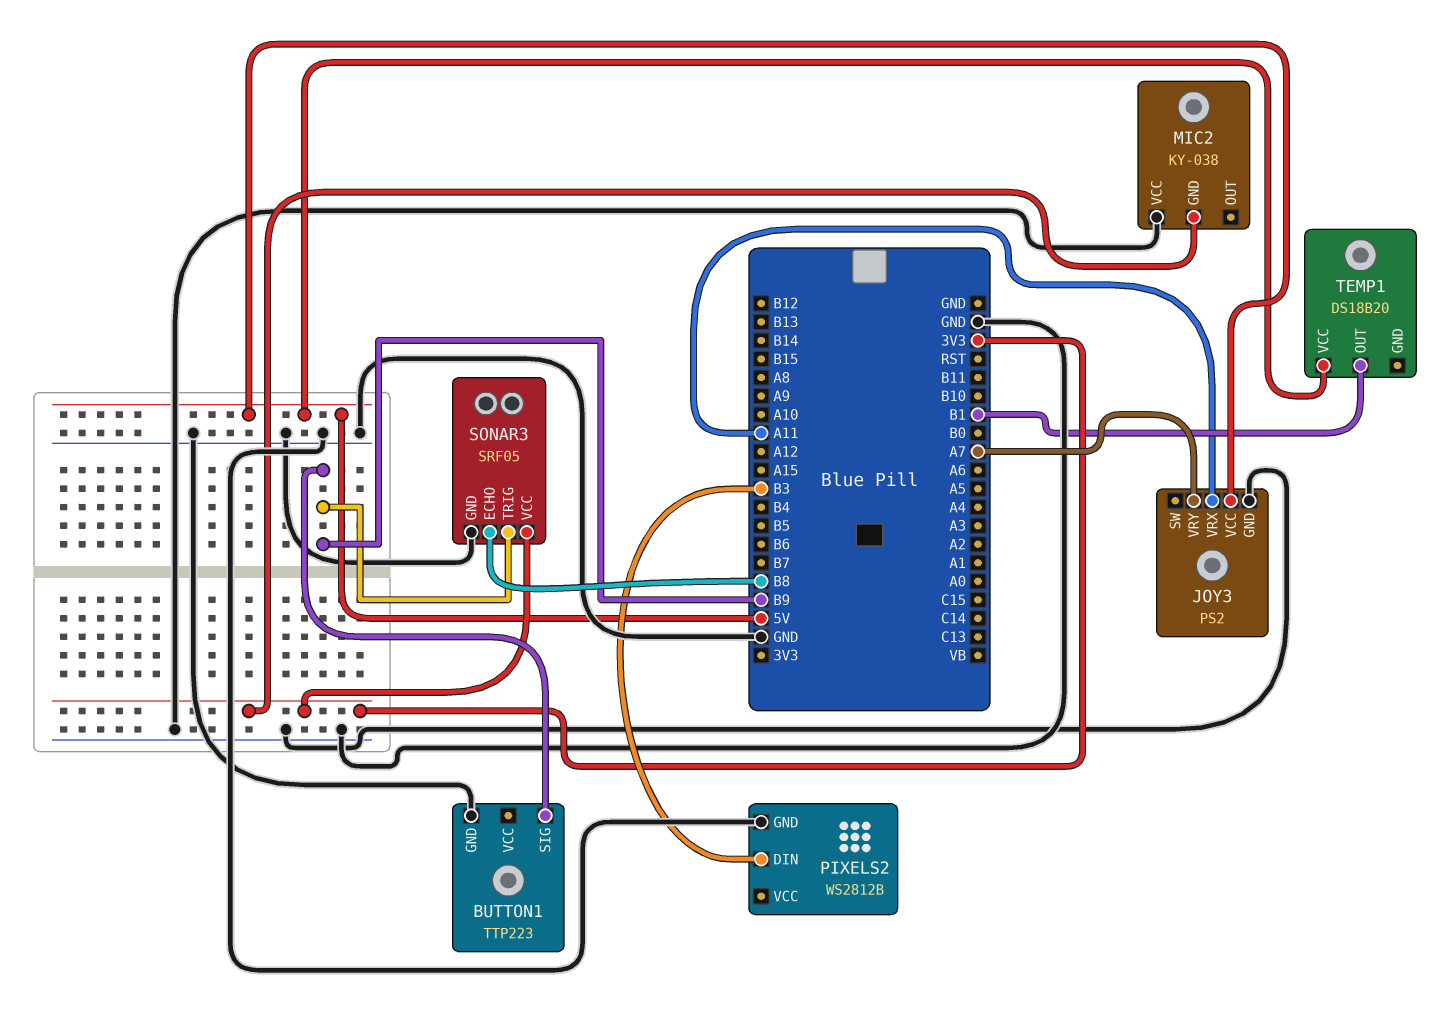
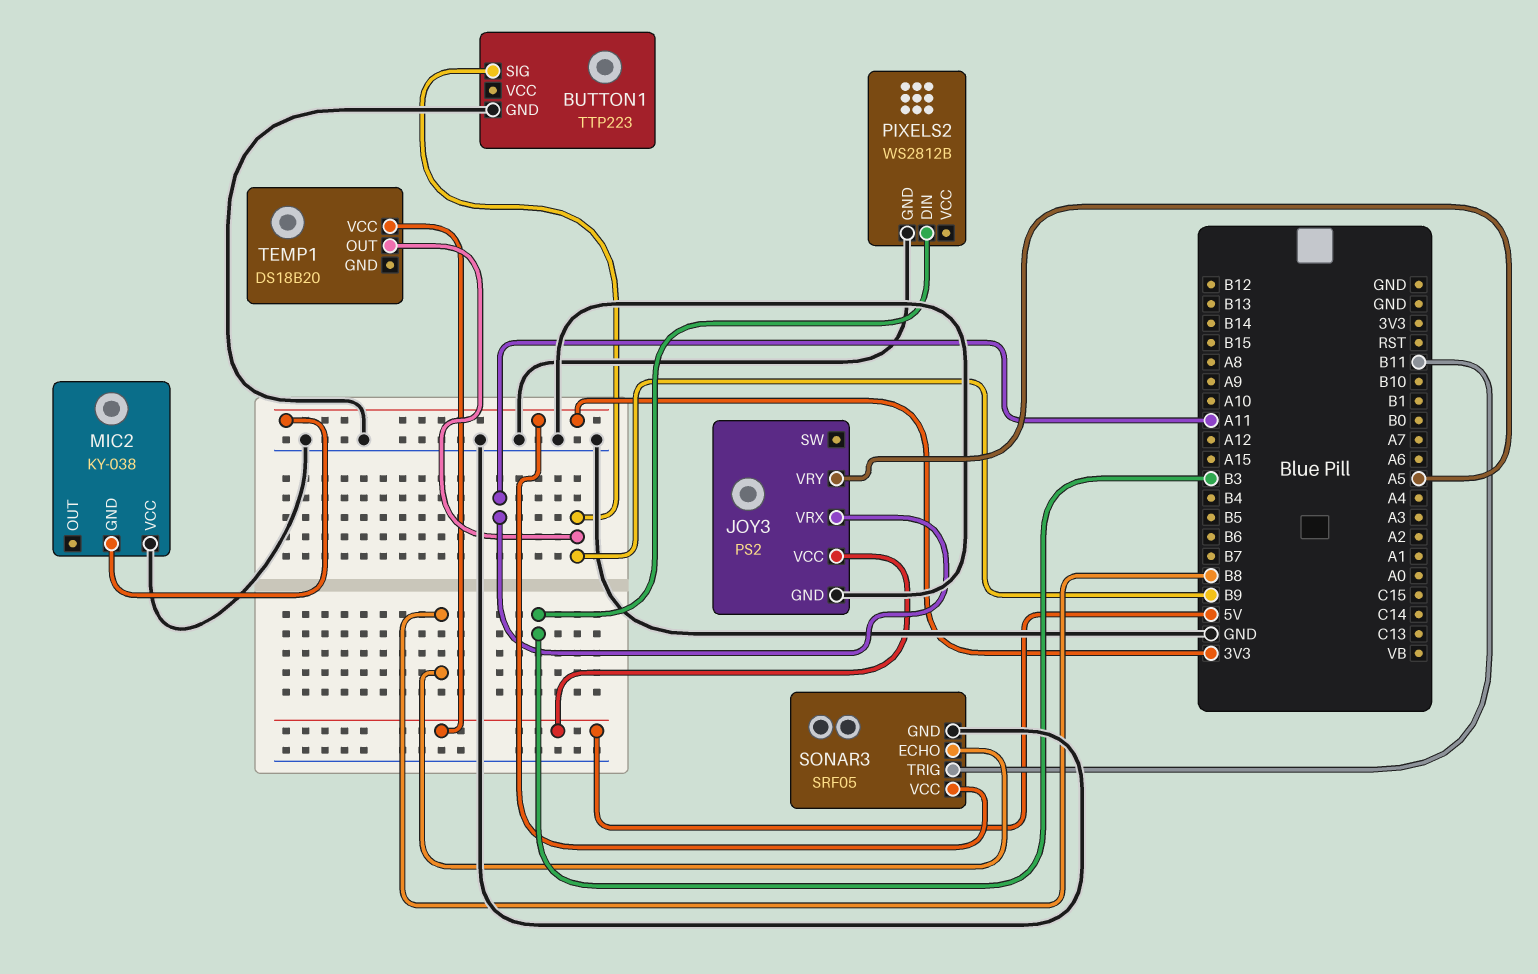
JOY3 pin VRY: A7 -> A5
SONAR3 pin TRIG: B9 -> B11
TEMP1 pin OUT: B1 -> B9

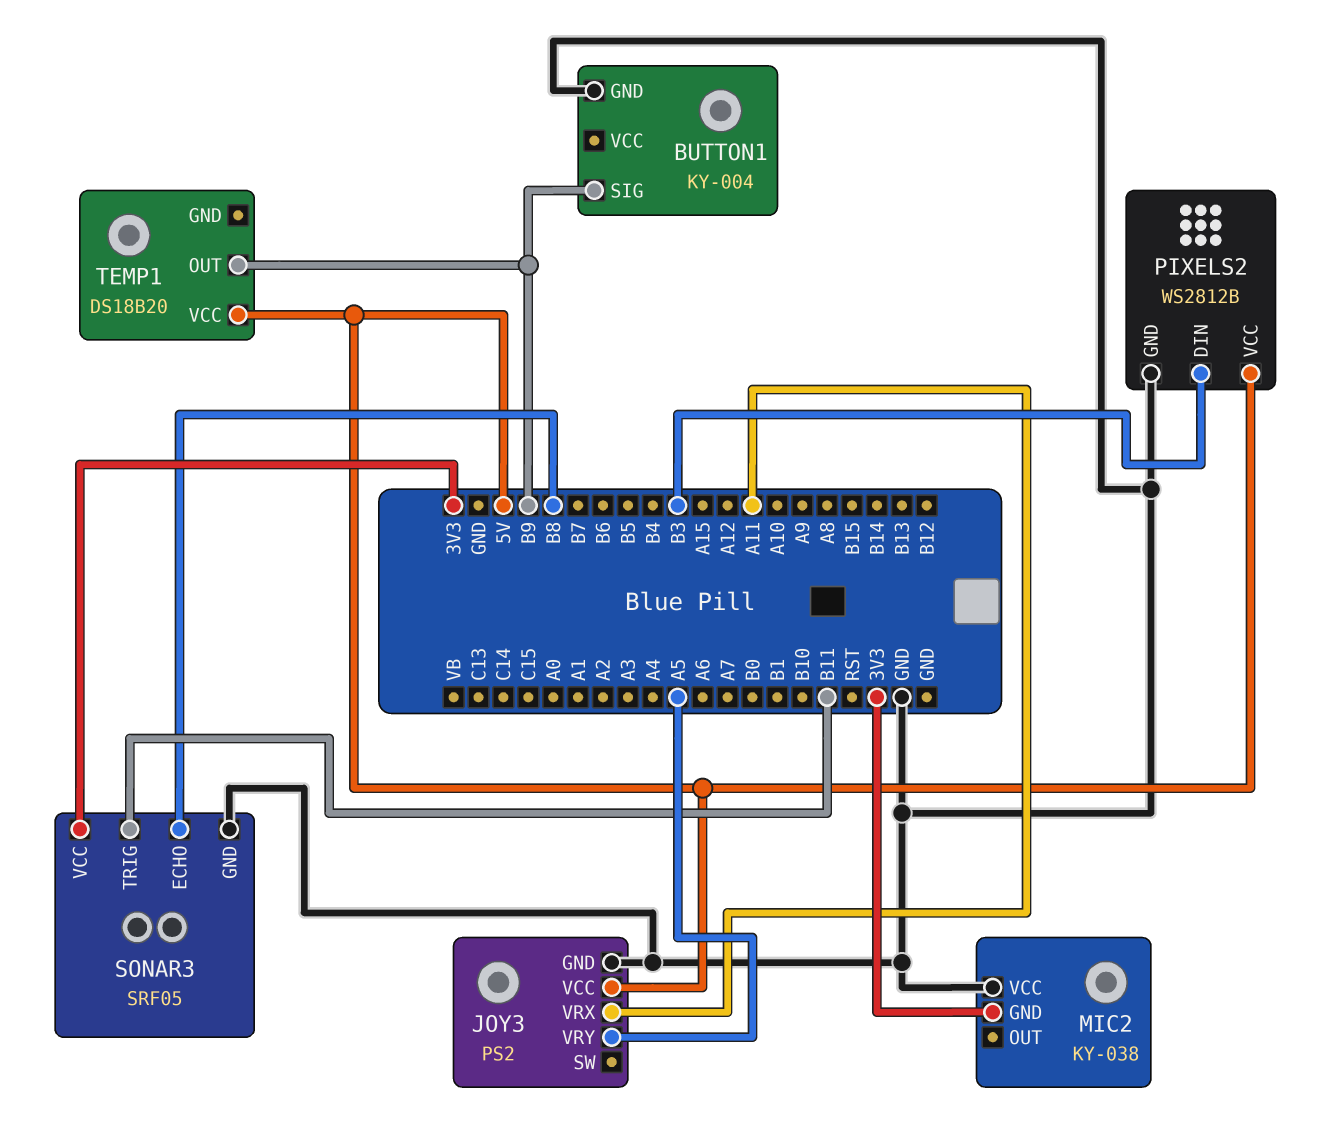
BUTTON1: TTP223 -> KY-004
PIXELS2 pin VCC: none -> 5V

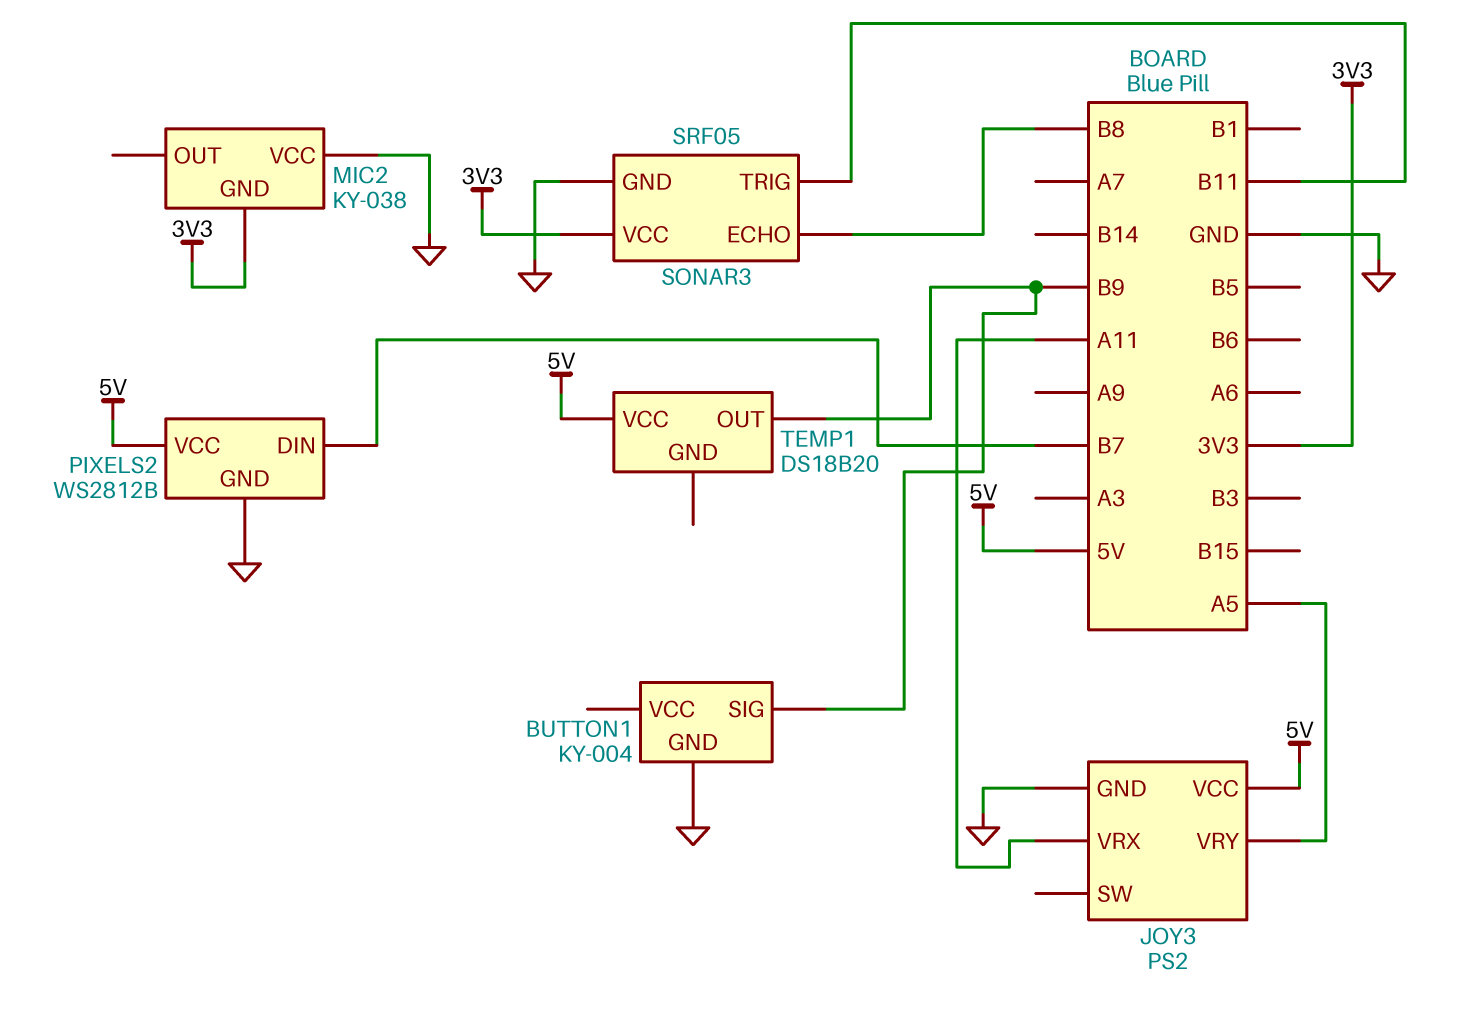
PIXELS2 pin DIN: B3 -> B7

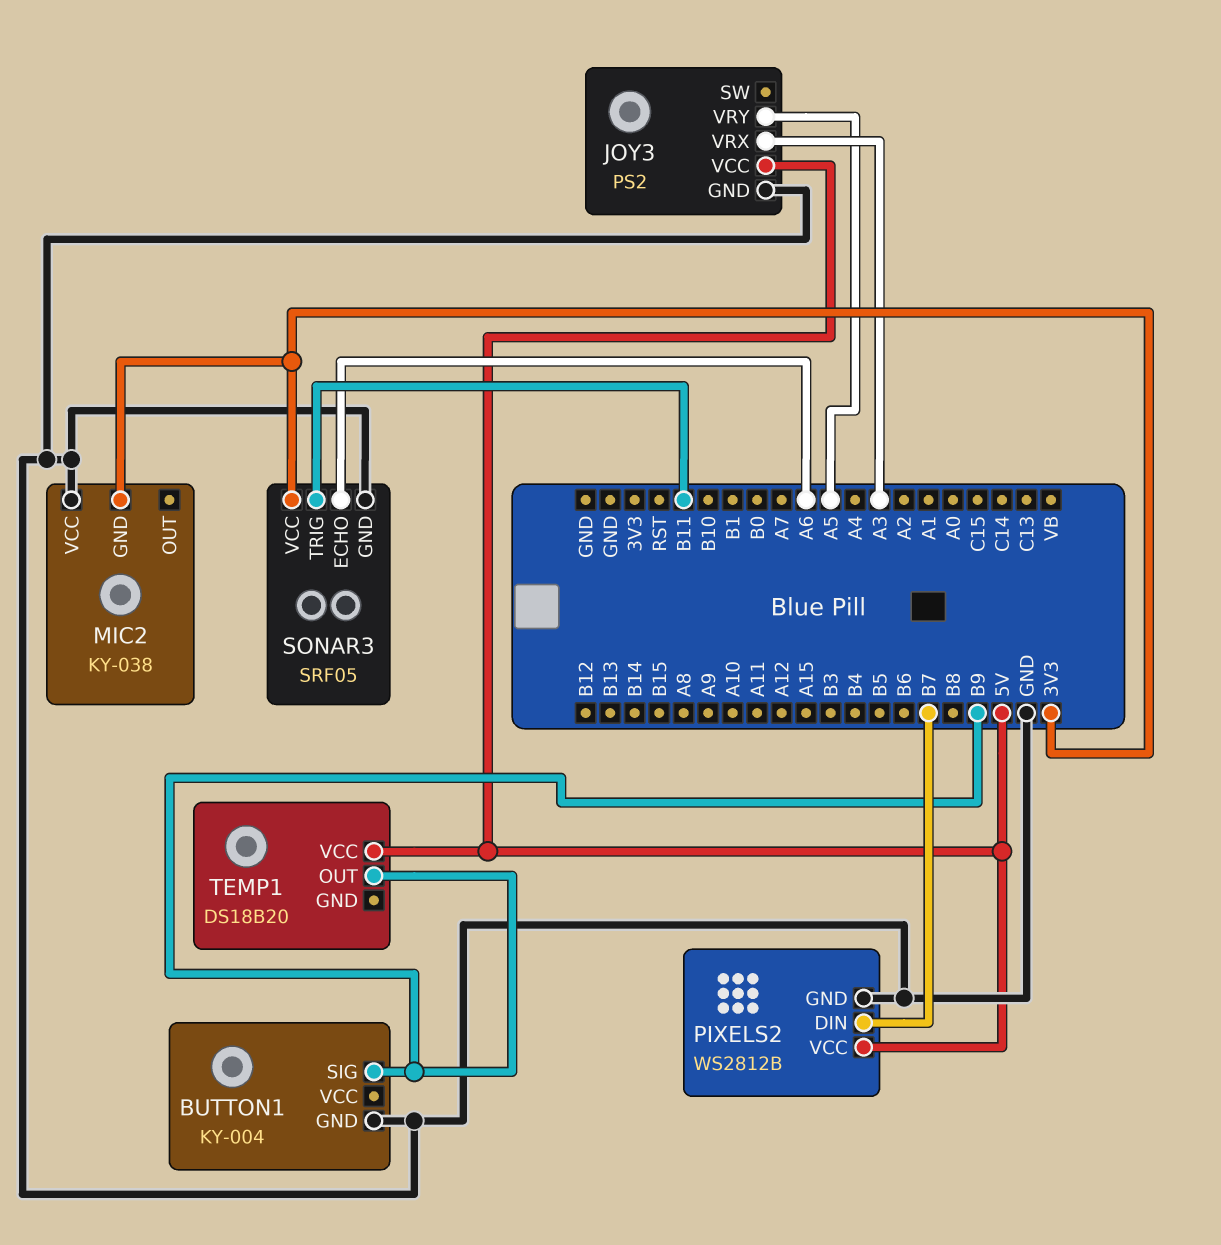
JOY3 pin VRX: A11 -> A3
SONAR3 pin ECHO: B8 -> A6

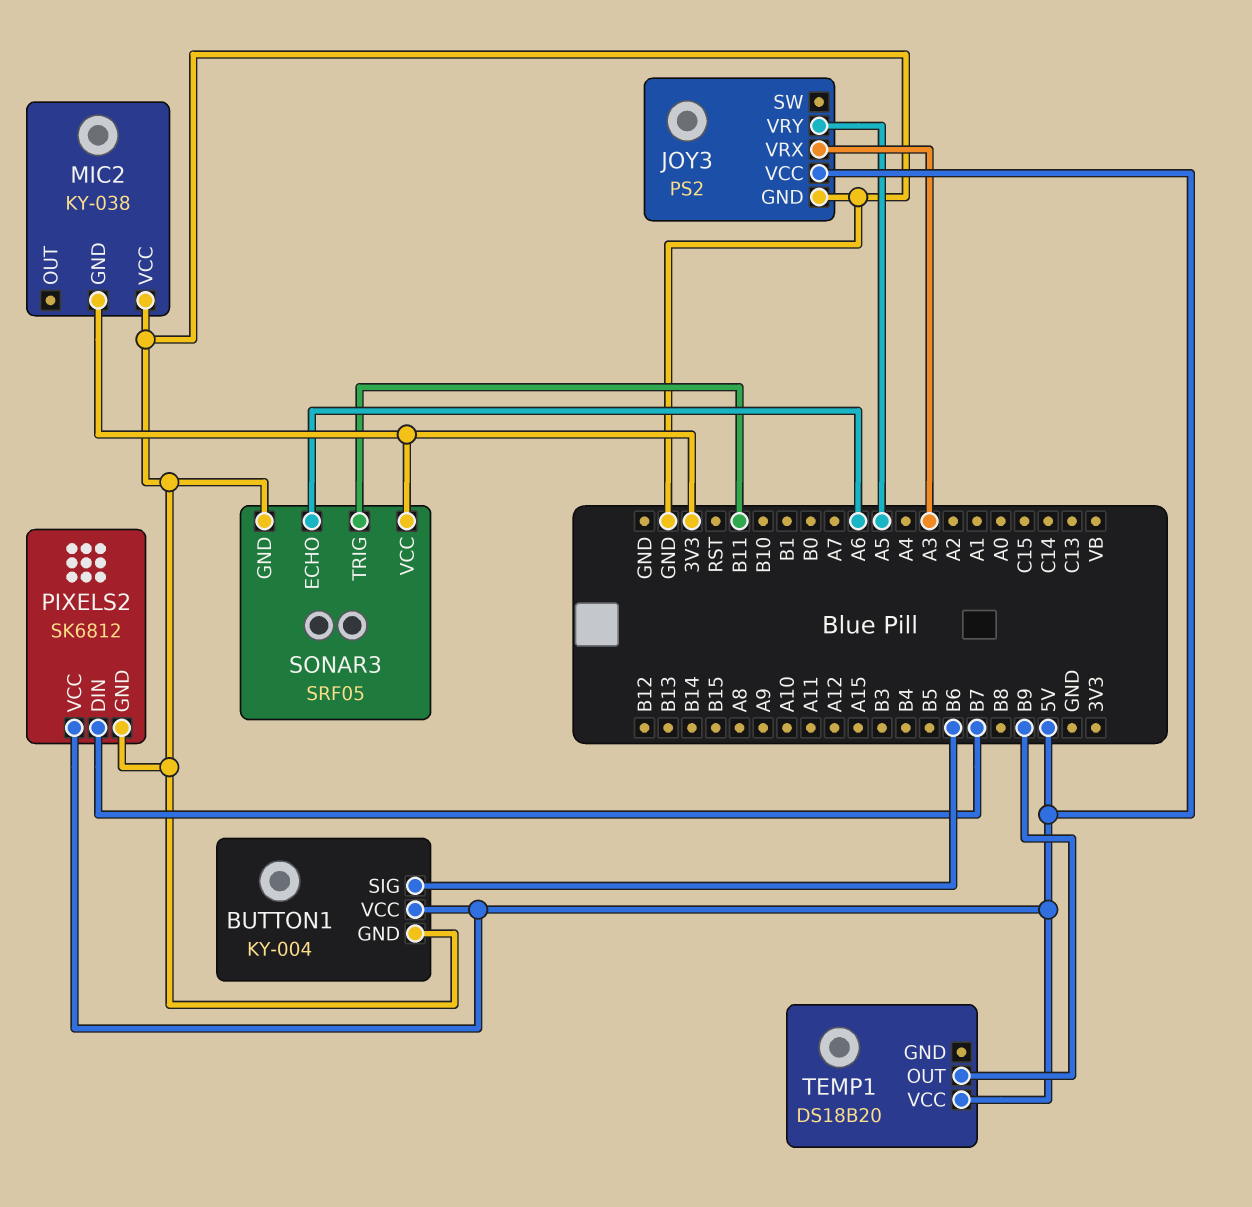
BUTTON1 pin SIG: B9 -> B6
BUTTON1 pin VCC: none -> 5V
PIXELS2: WS2812B -> SK6812

